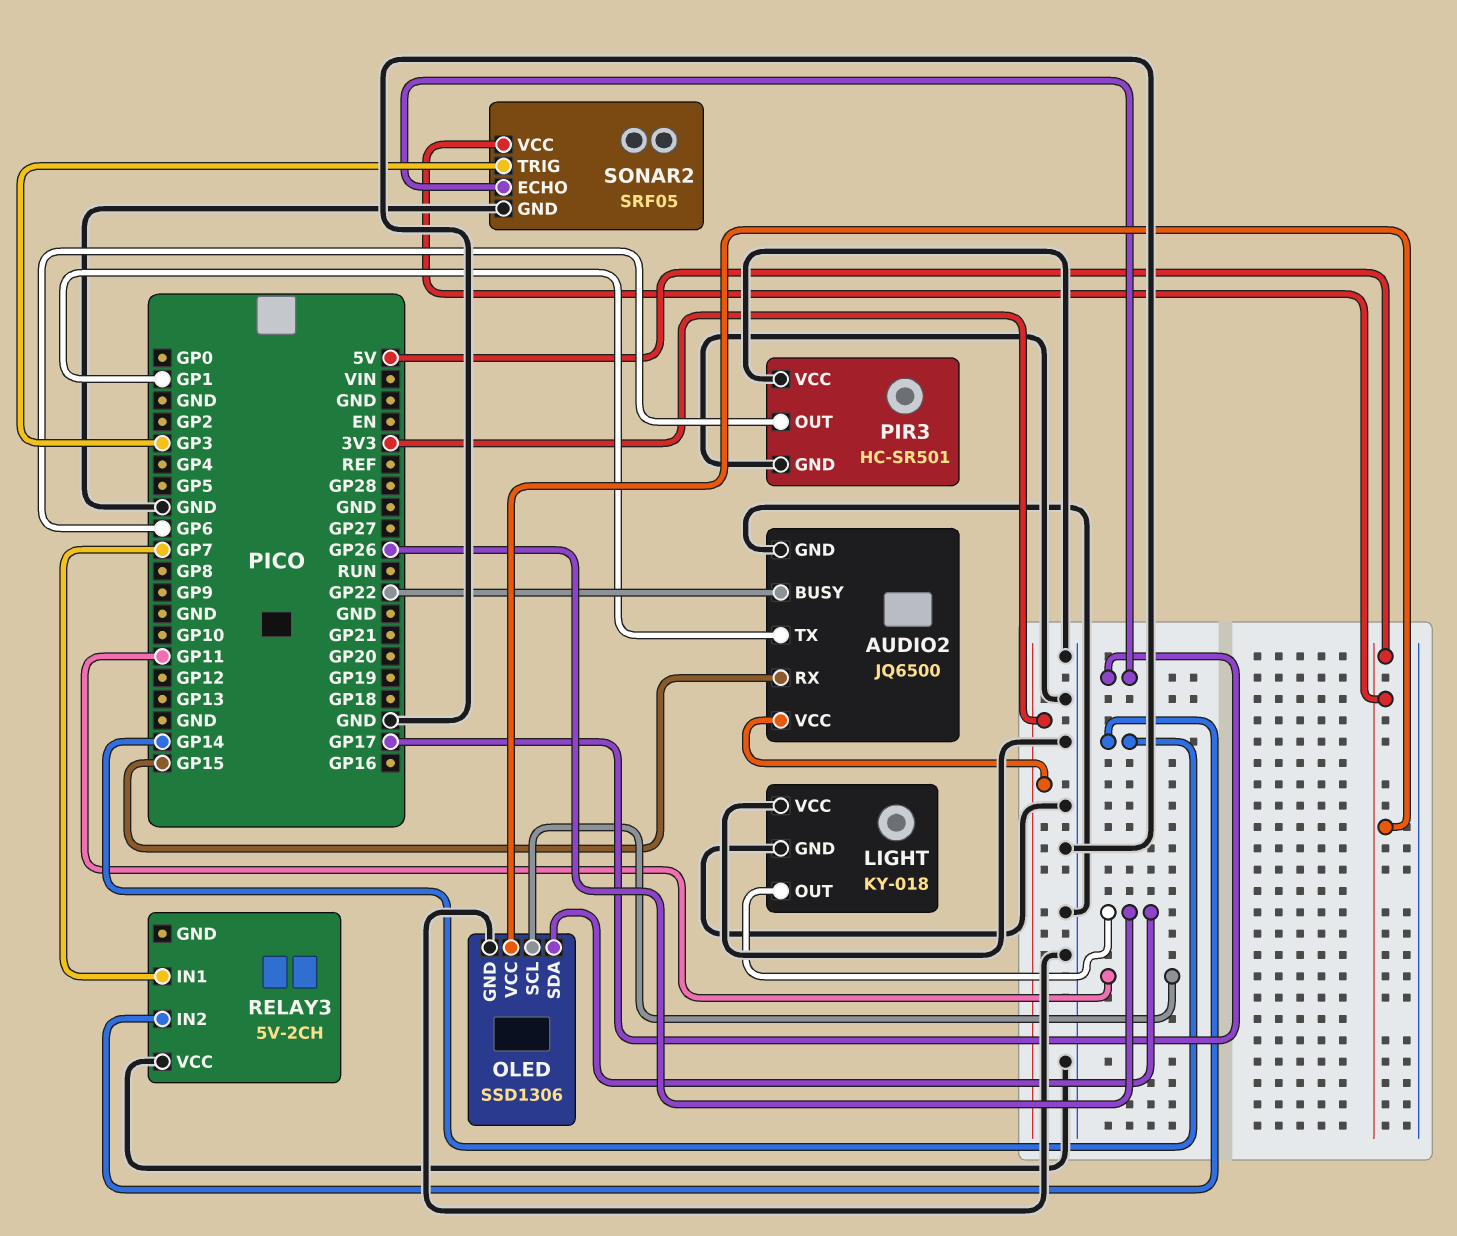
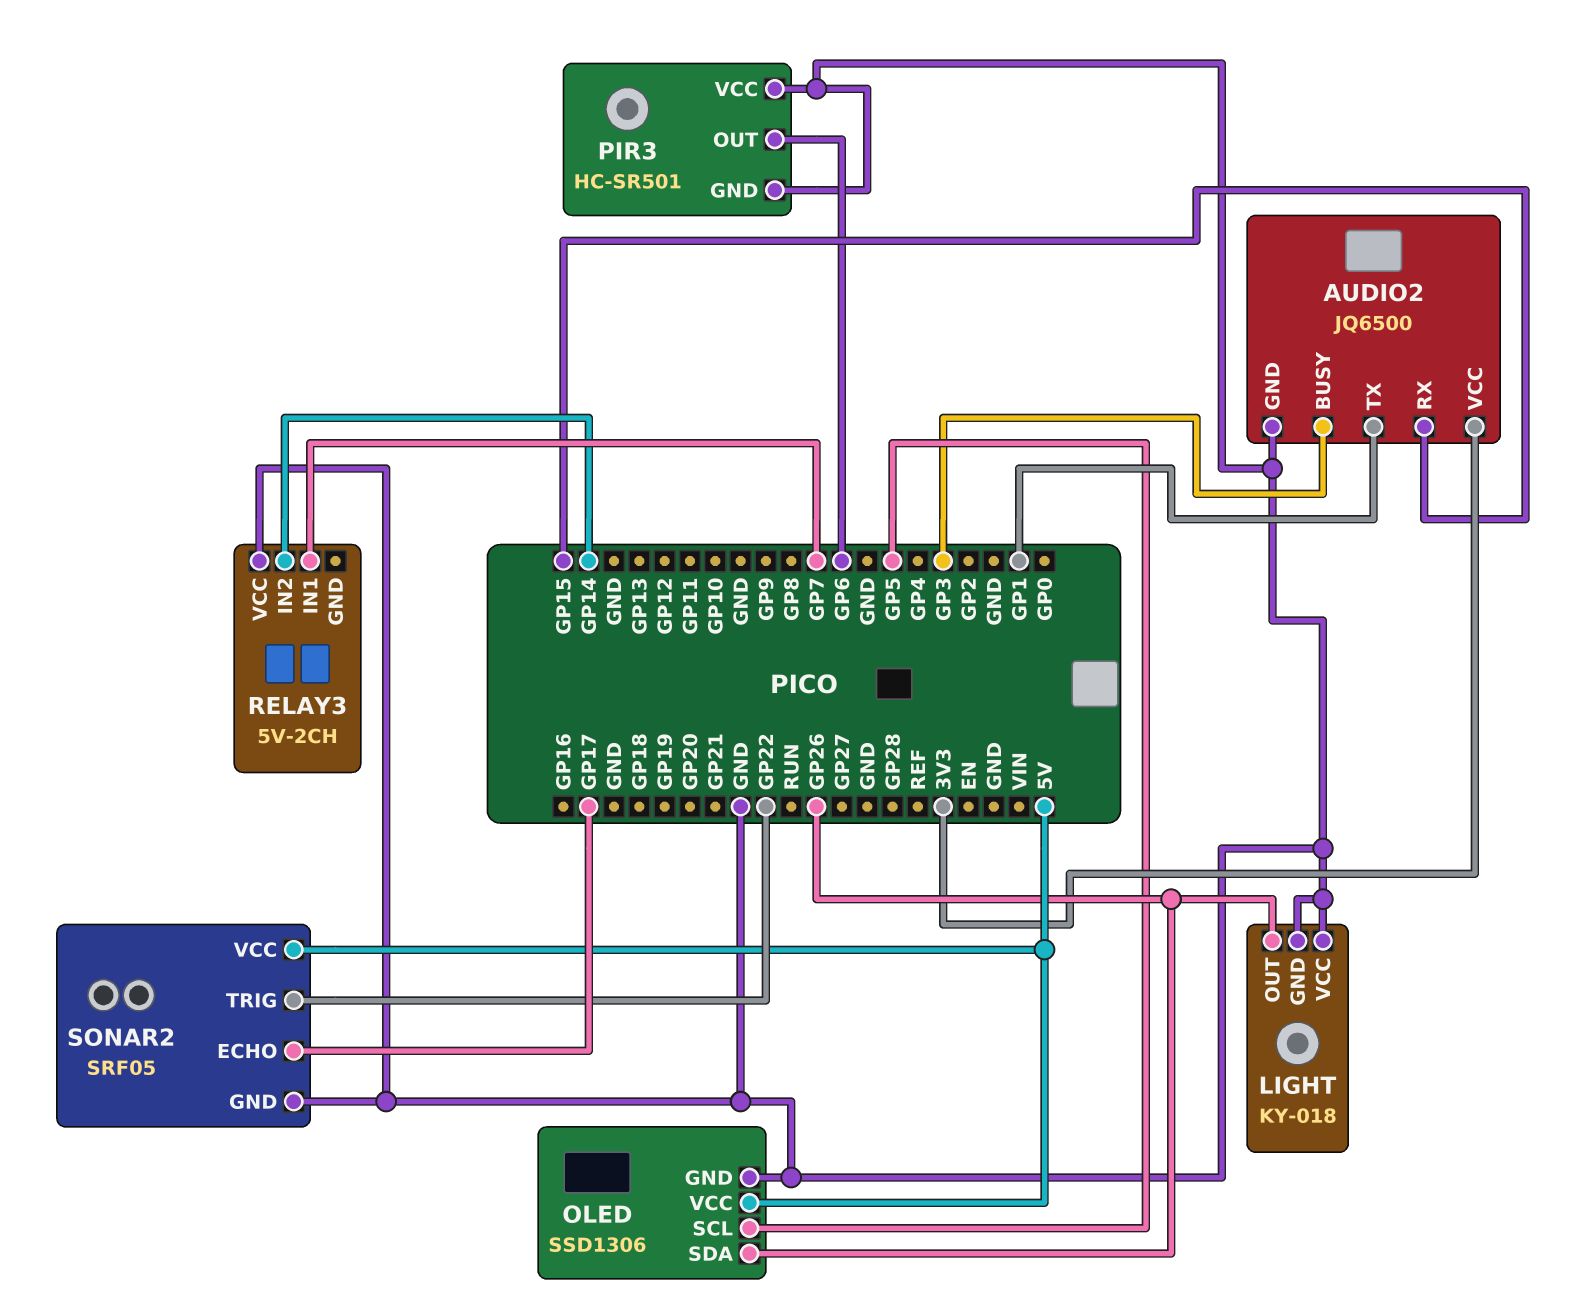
AUDIO2 pin BUSY: GP22 -> GP3
OLED pin SCL: GP11 -> GP5
SONAR2 pin TRIG: GP3 -> GP22

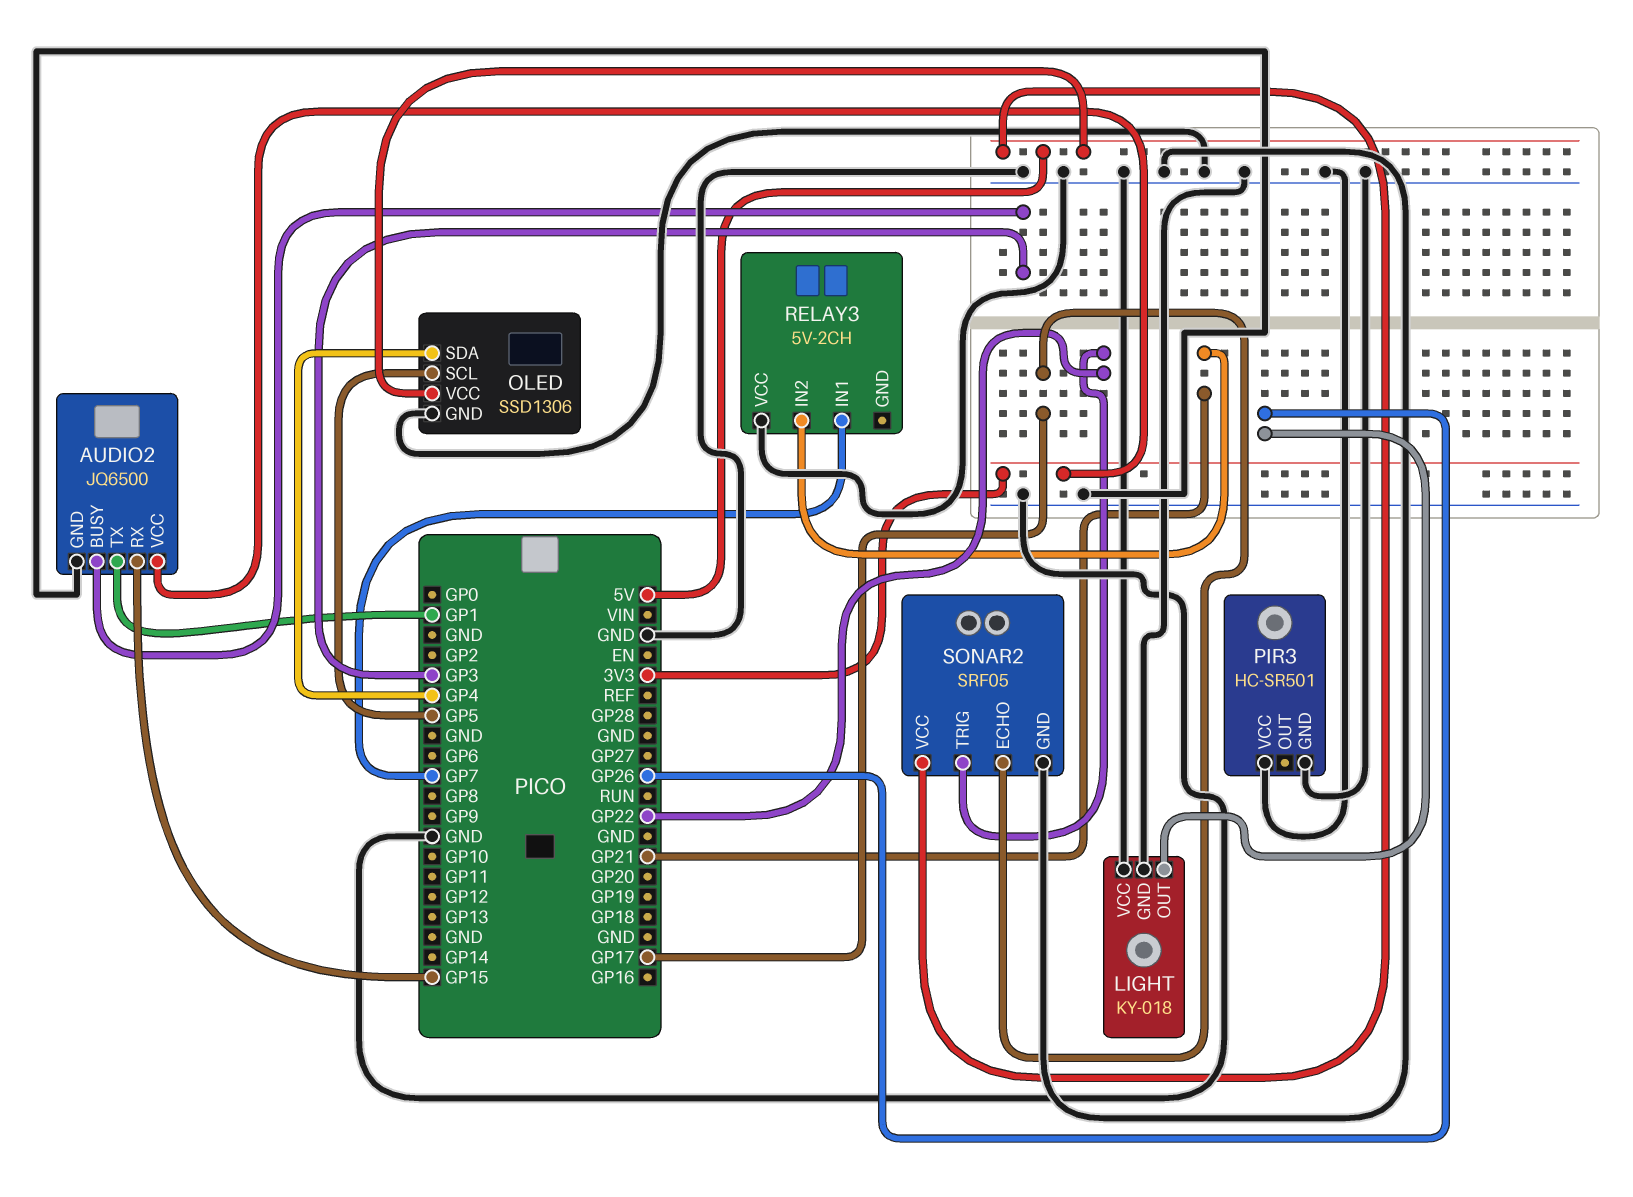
OLED pin SDA: GP26 -> GP4
PIR3 pin OUT: GP6 -> none
RELAY3 pin IN2: GP14 -> GP21

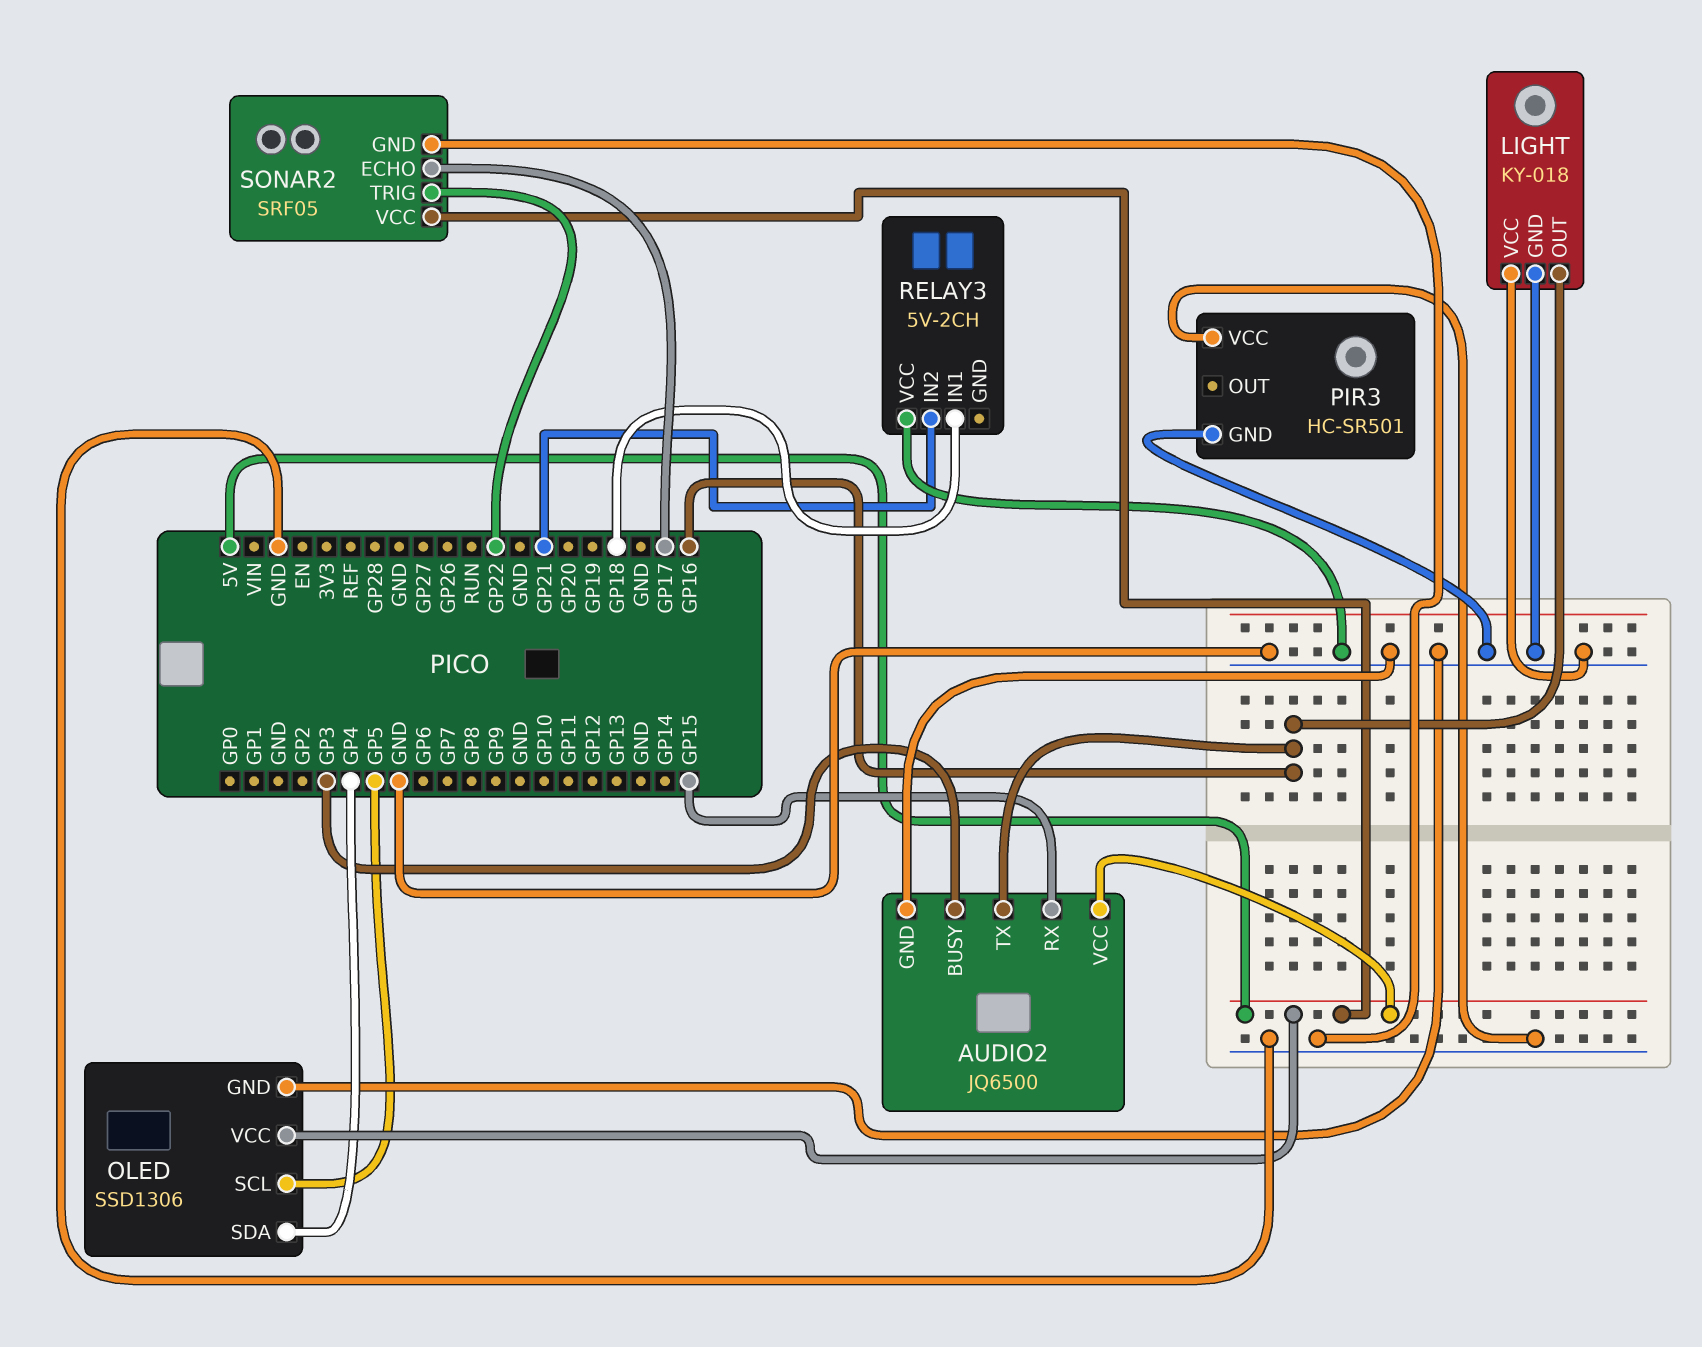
AUDIO2 pin TX: GP1 -> GP16
AUDIO2 pin VCC: 3V3 -> 5V
LIGHT pin OUT: GP26 -> GP16
RELAY3 pin IN1: GP7 -> GP18

